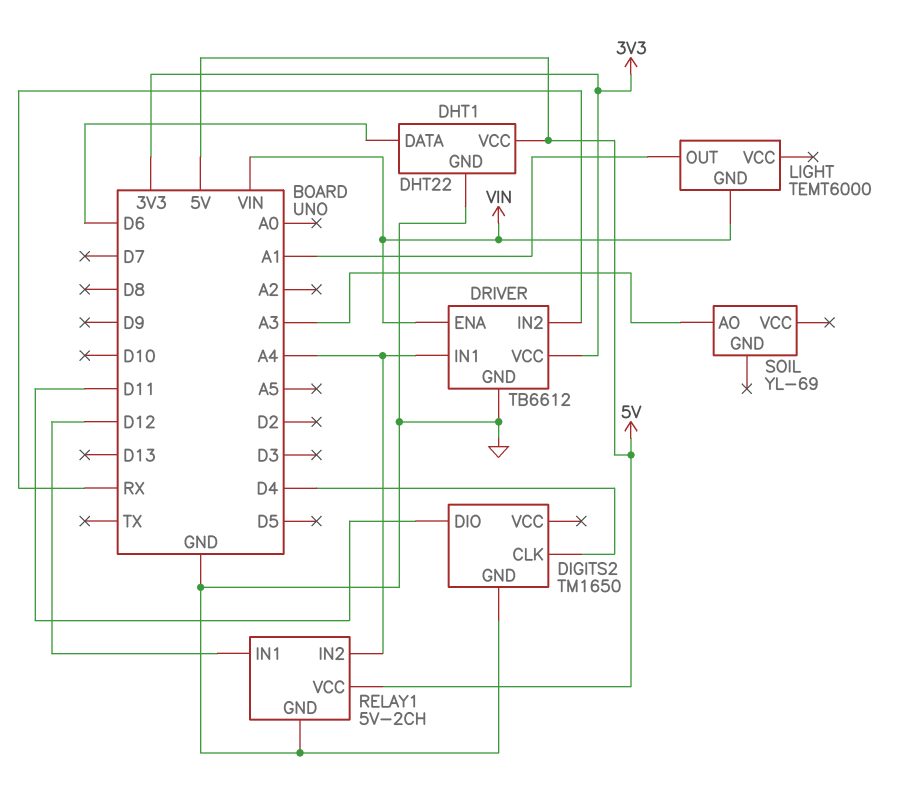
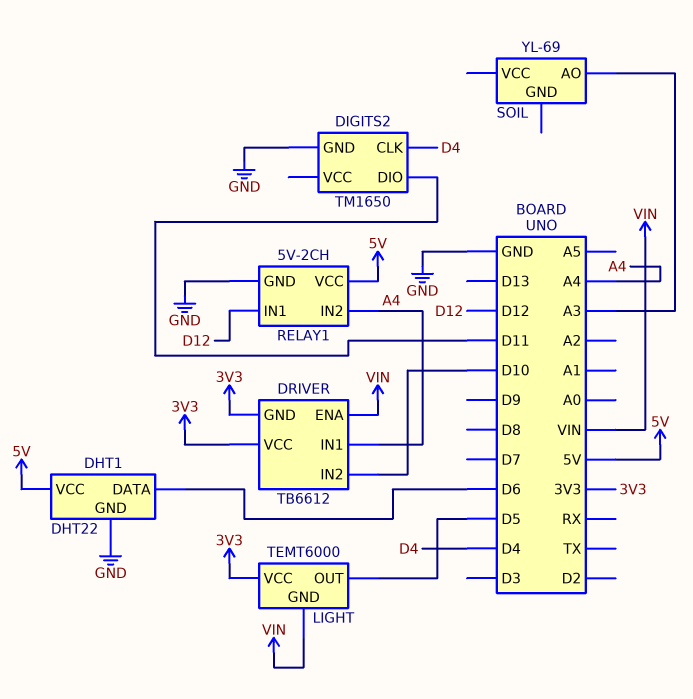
DRIVER pin GND: GND -> 3V3
DRIVER pin IN2: RX -> D10
LIGHT pin OUT: A1 -> D5
LIGHT pin VCC: none -> 3V3

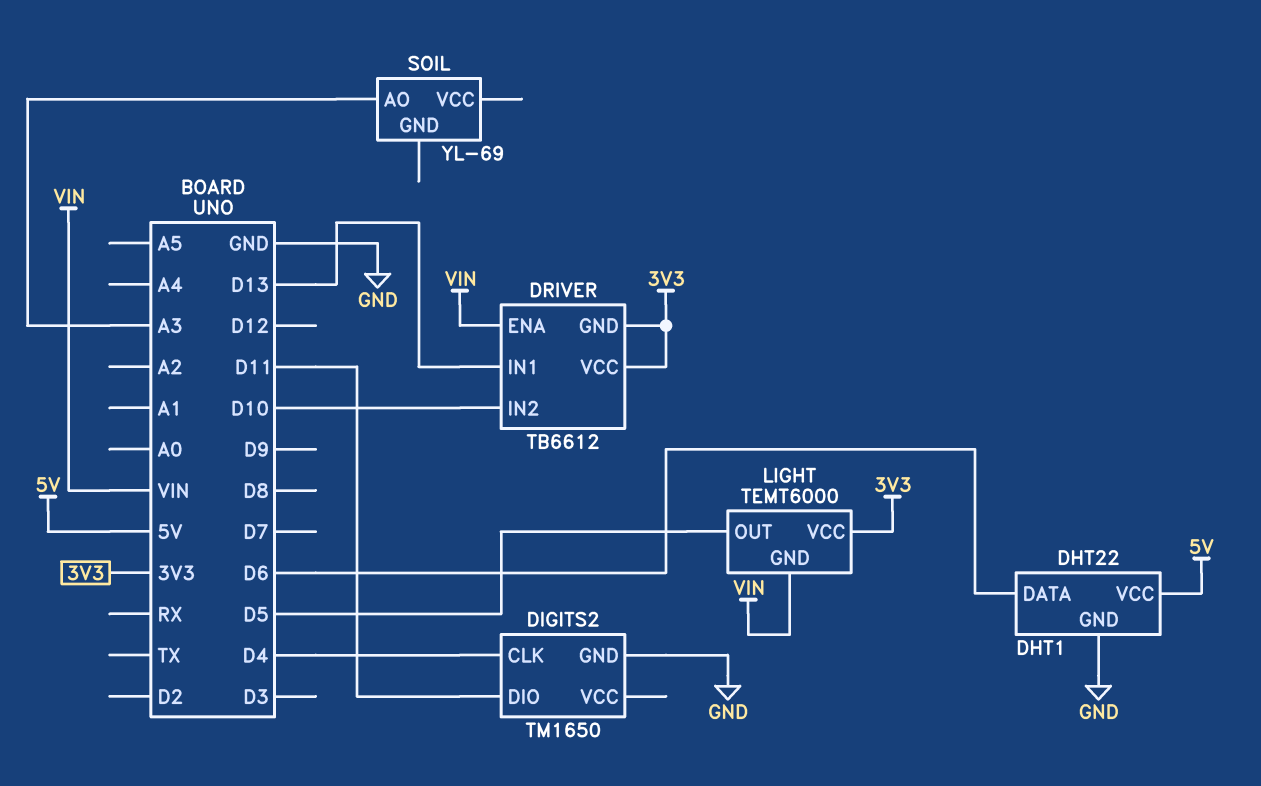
DRIVER pin IN1: A4 -> D13
RELAY1: 5V-2CH -> none
RELAY1 pin GND: GND -> none
RELAY1 pin IN1: D12 -> none
RELAY1 pin IN2: A4 -> none
RELAY1 pin VCC: 5V -> none

